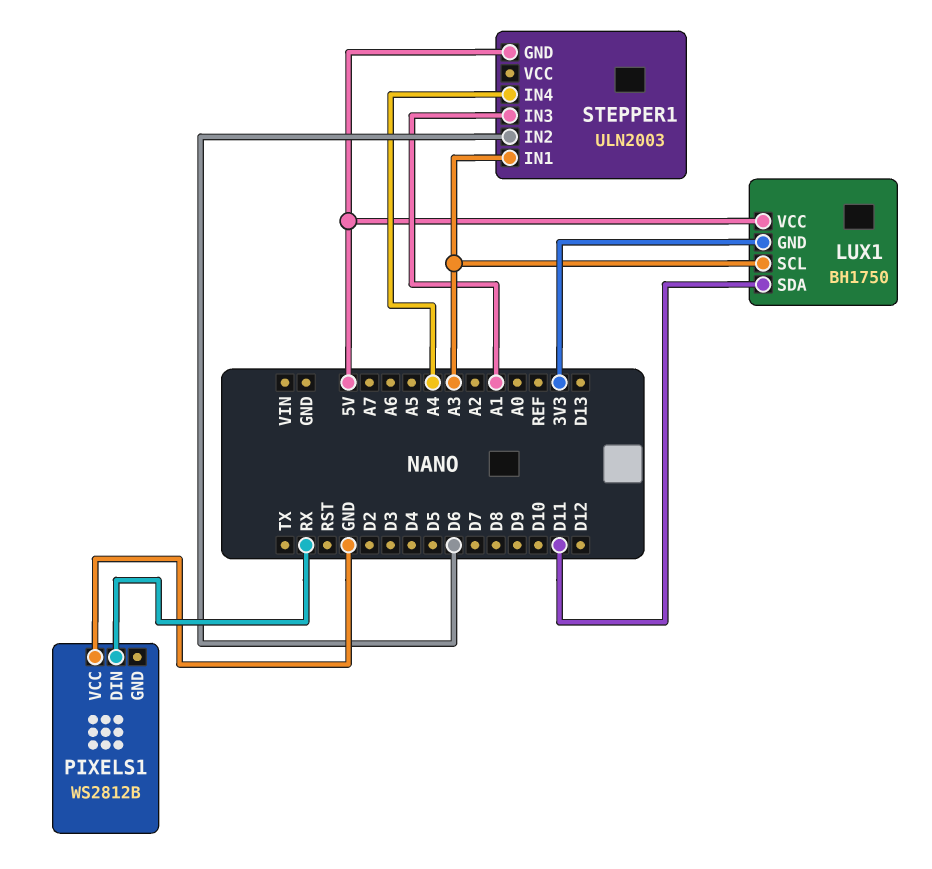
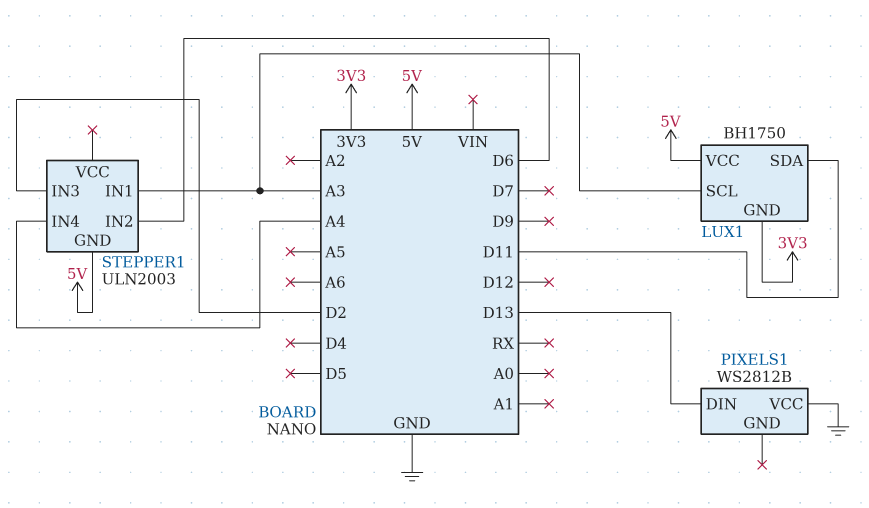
PIXELS1 pin DIN: RX -> D13
STEPPER1 pin IN3: A1 -> D2

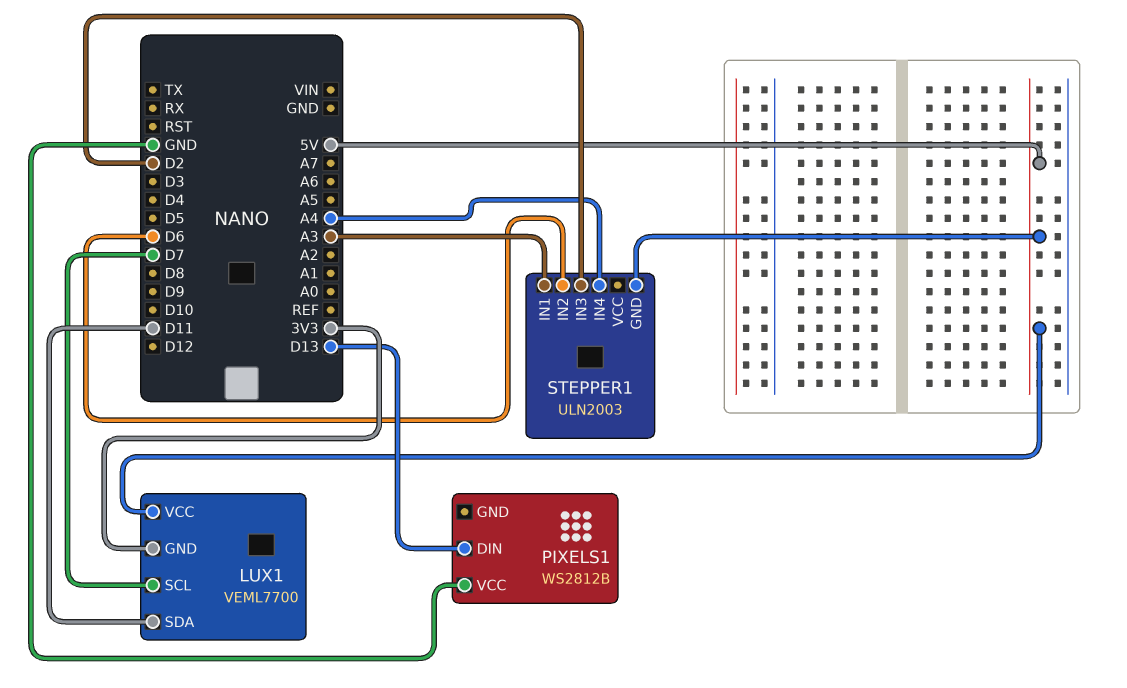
LUX1: BH1750 -> VEML7700
LUX1 pin SCL: A3 -> D7

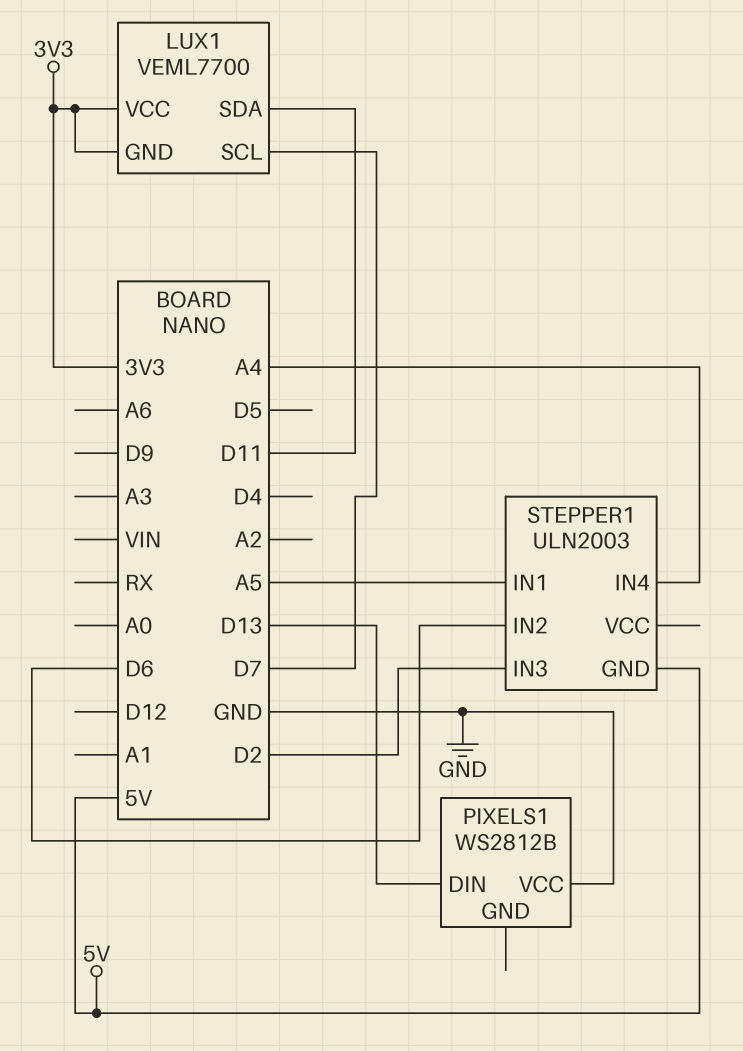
LUX1 pin VCC: 5V -> 3V3
STEPPER1 pin IN1: A3 -> A5

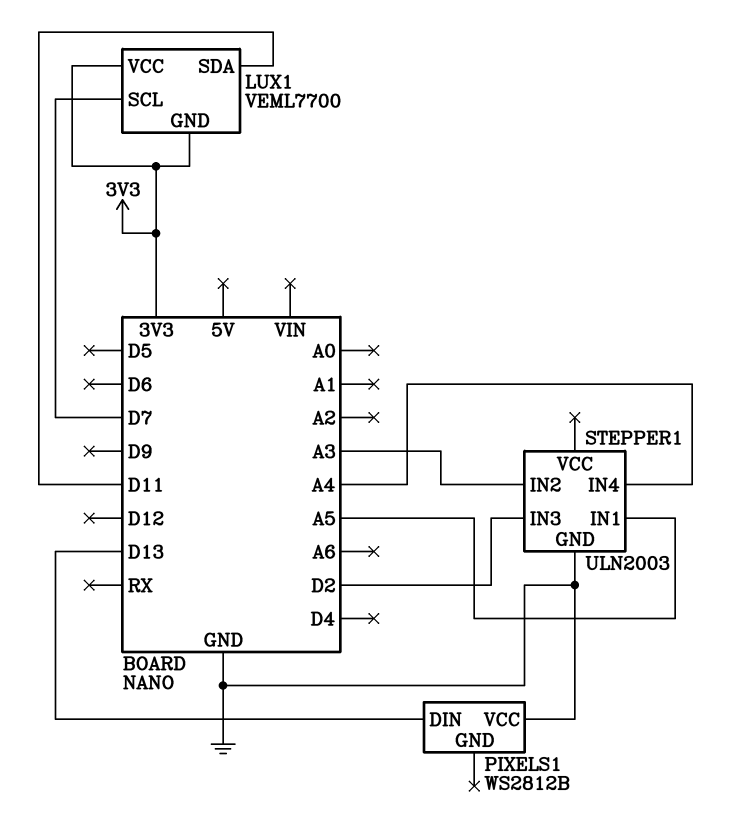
STEPPER1 pin GND: 5V -> GND
STEPPER1 pin IN2: D6 -> A3

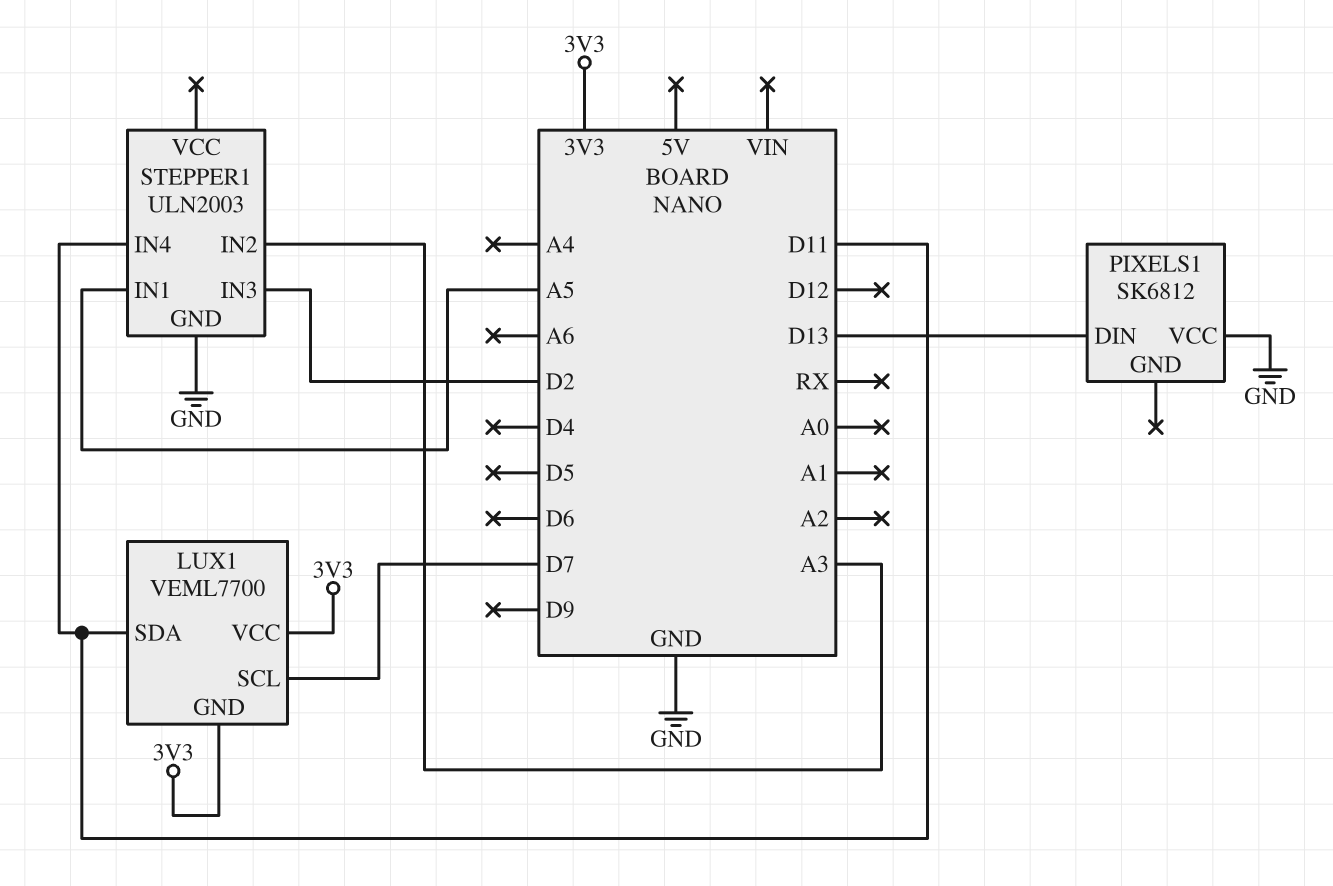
PIXELS1: WS2812B -> SK6812
STEPPER1 pin IN4: A4 -> D11

